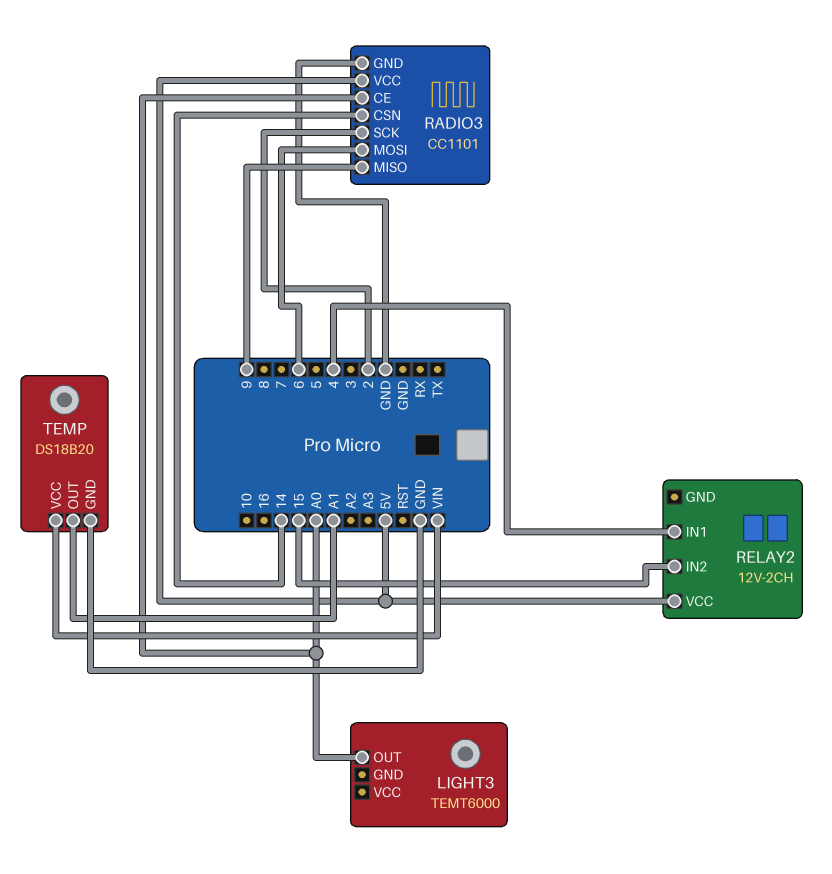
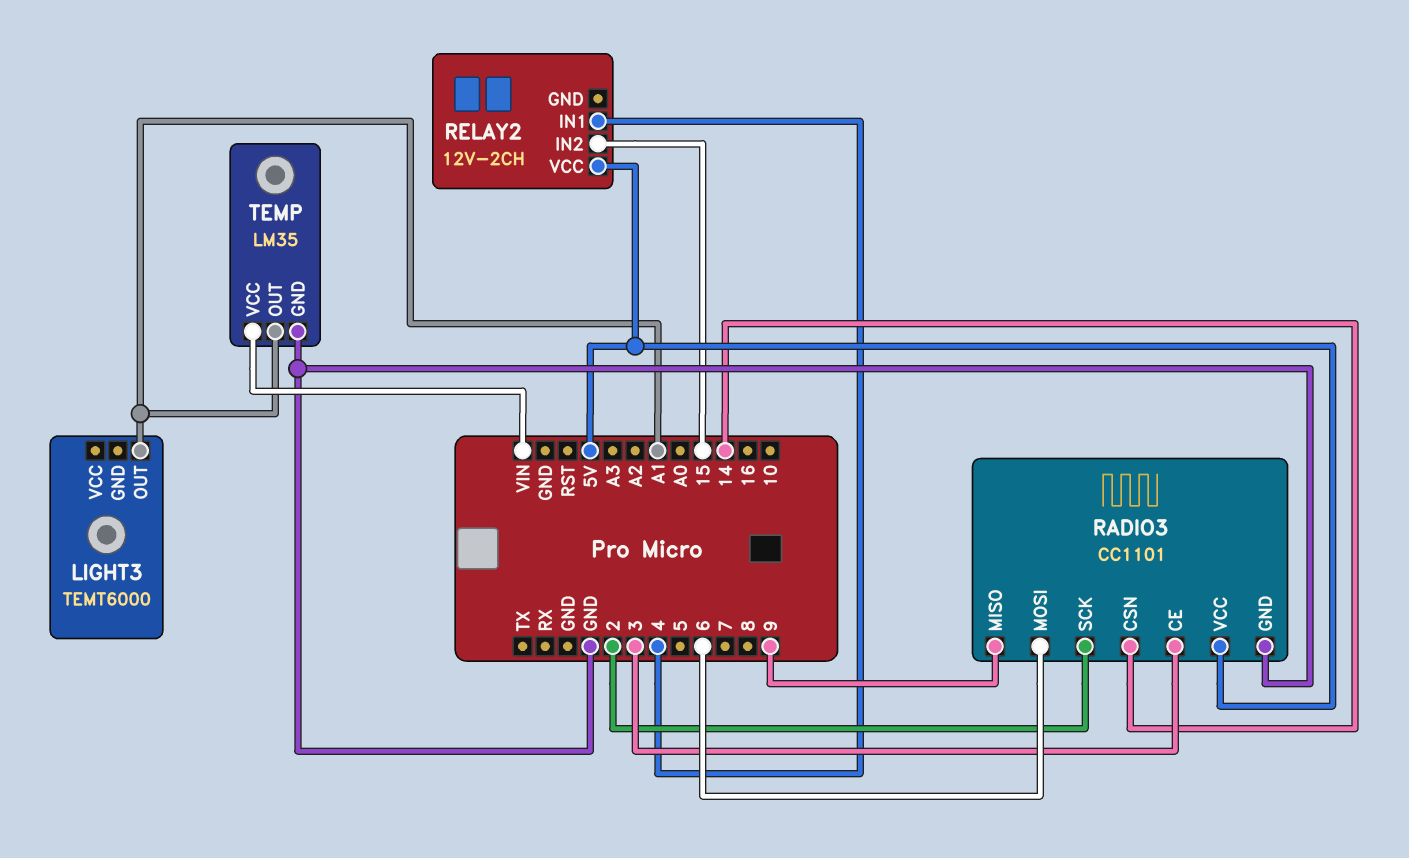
LIGHT3 pin OUT: A0 -> A1
RADIO3 pin CE: A0 -> 3
TEMP: DS18B20 -> LM35

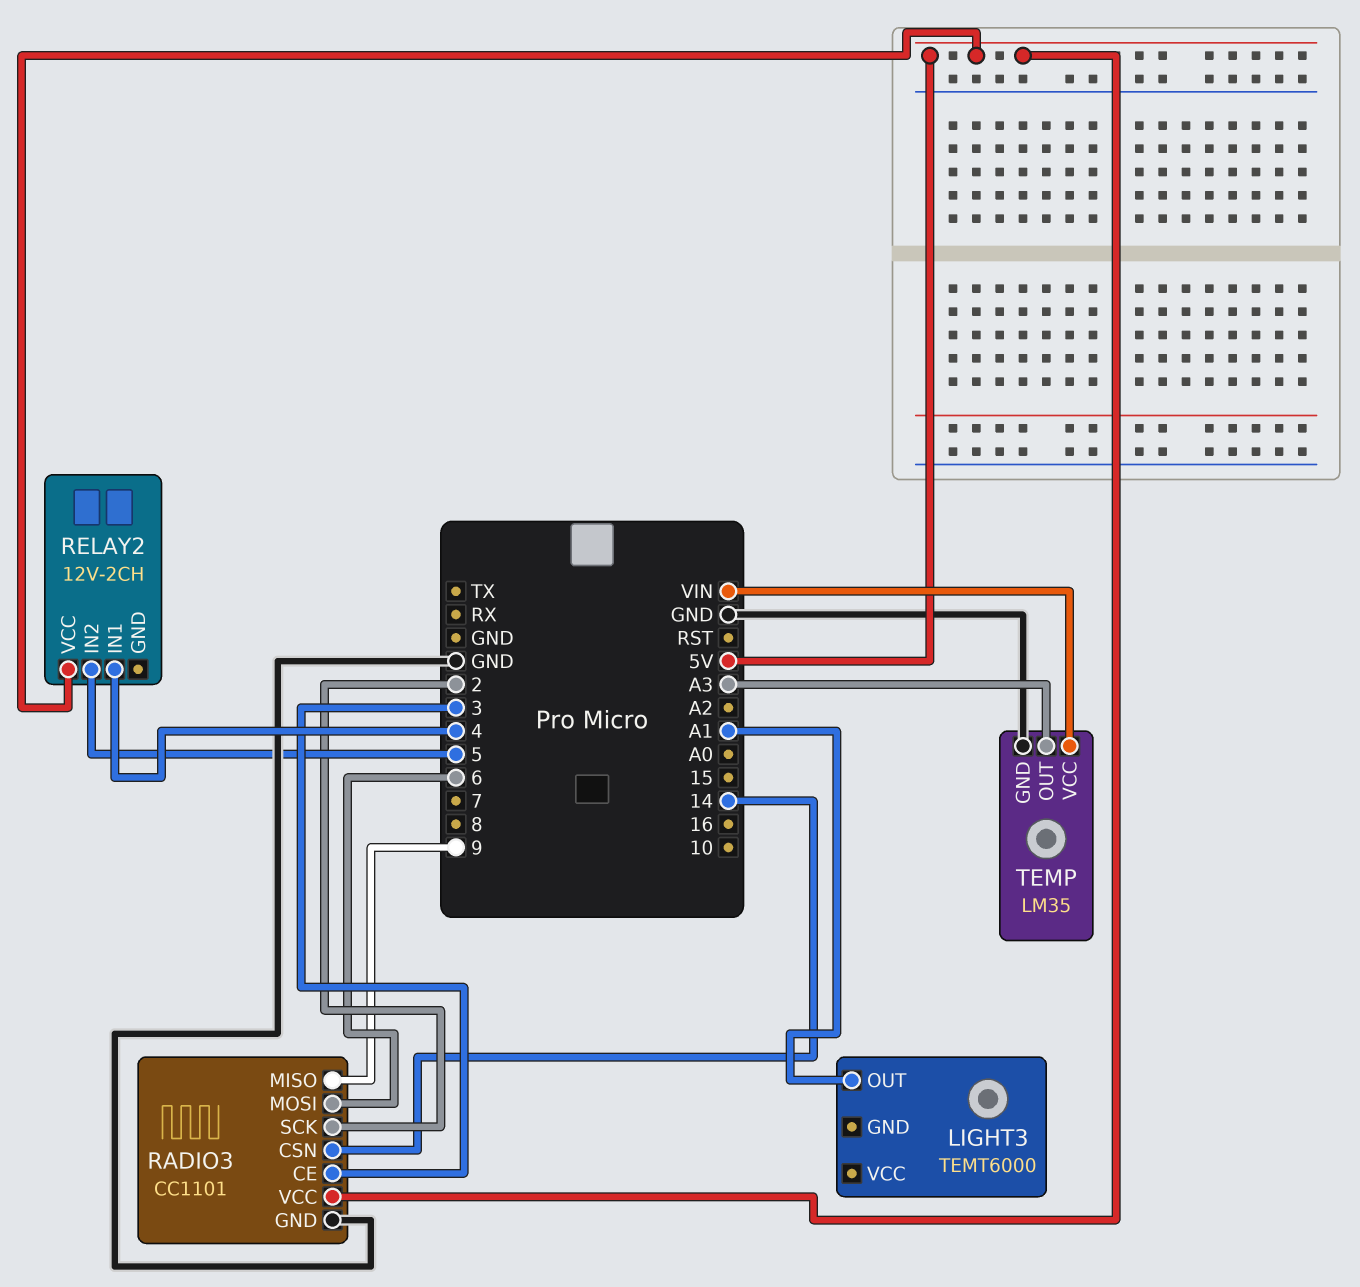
RELAY2 pin IN2: 15 -> 5
TEMP pin OUT: A1 -> A3

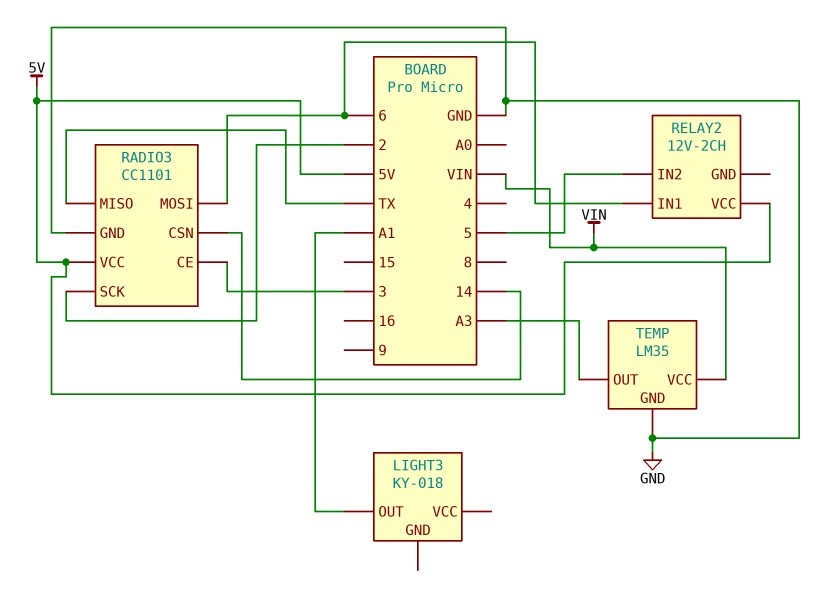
LIGHT3: TEMT6000 -> KY-018
RADIO3 pin MISO: 9 -> TX
RELAY2 pin IN1: 4 -> 6

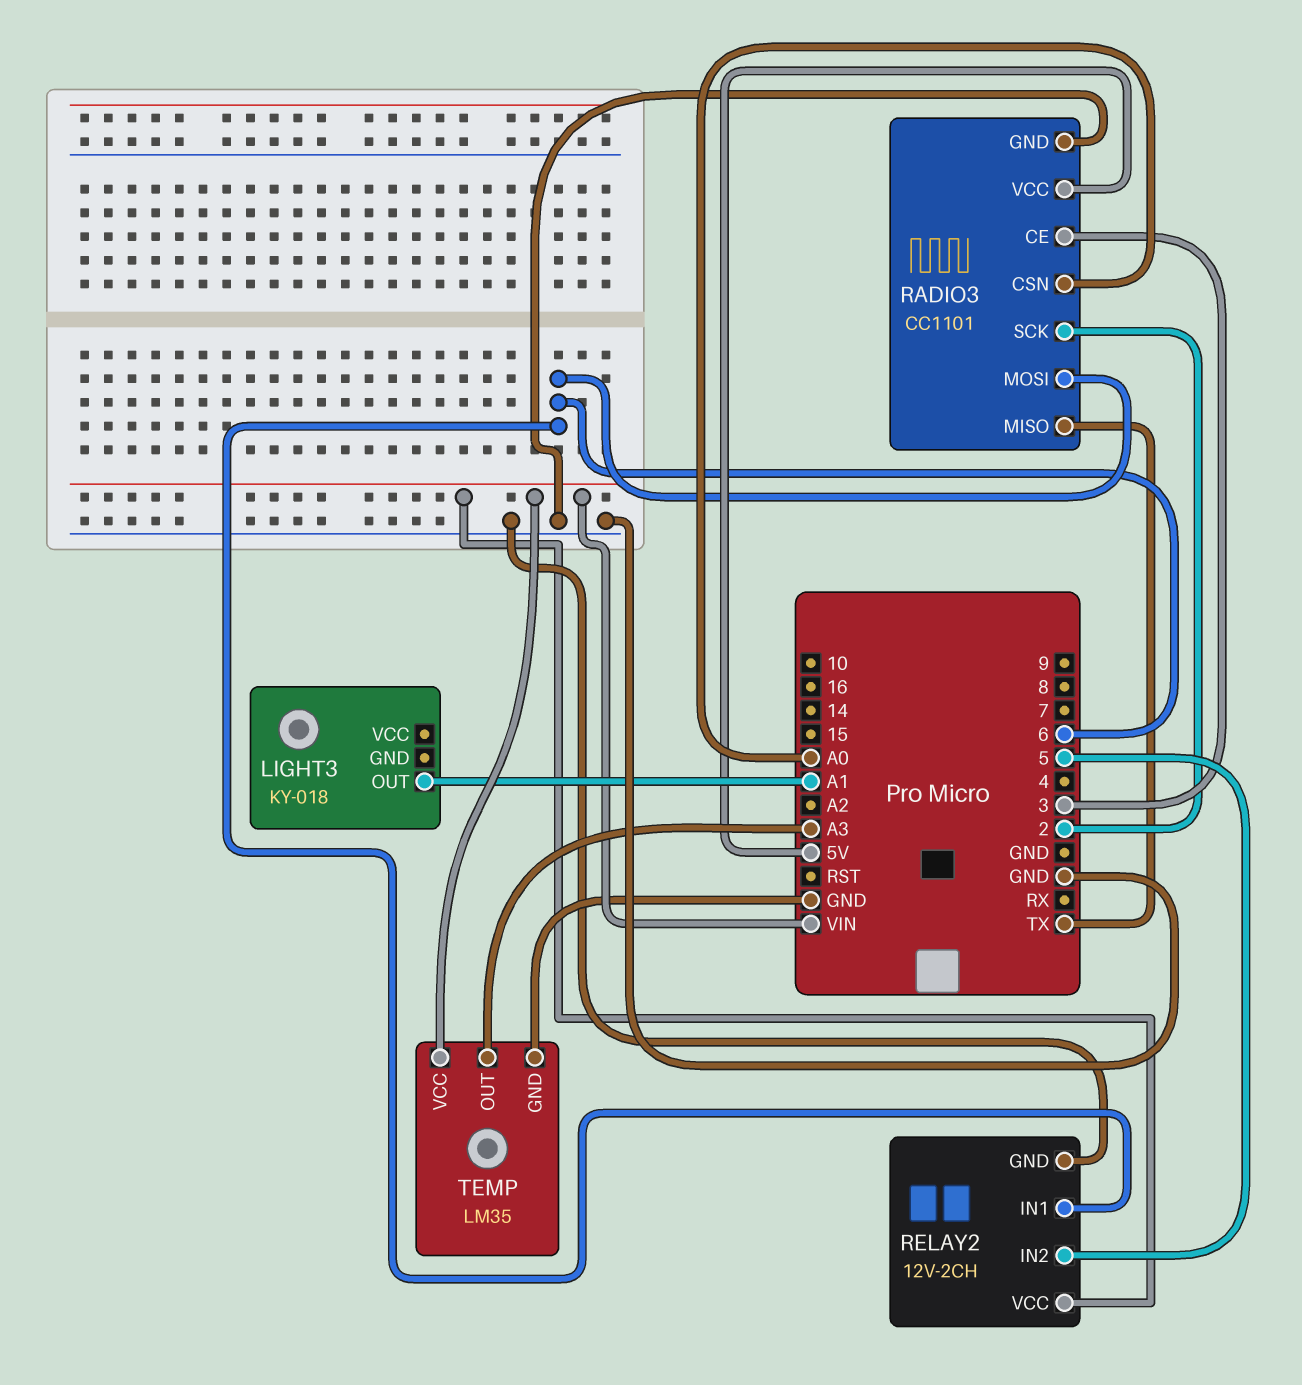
RADIO3 pin CSN: 14 -> A0
RELAY2 pin GND: none -> GND
RELAY2 pin VCC: 5V -> VIN

